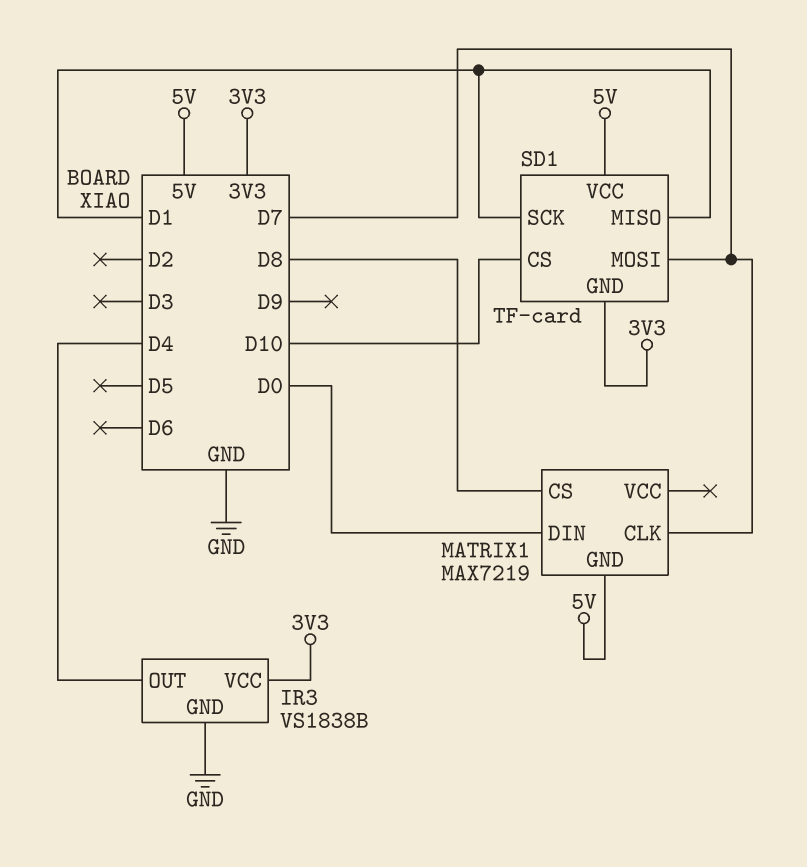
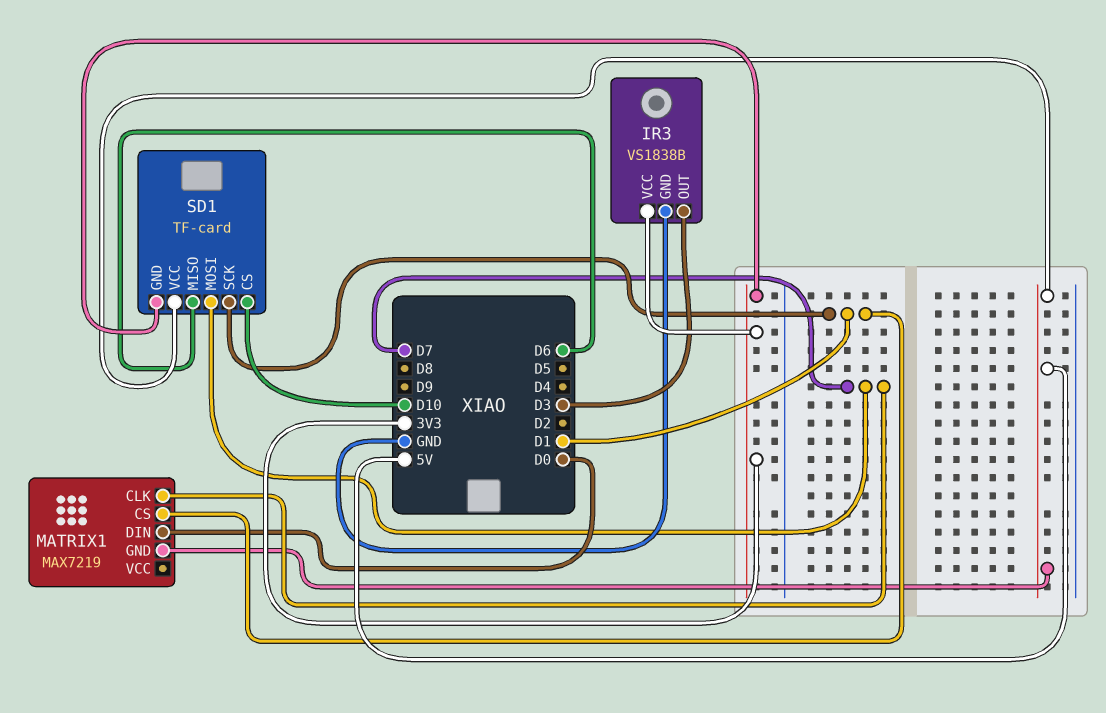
IR3 pin OUT: D4 -> D3
MATRIX1 pin CS: D8 -> D1
SD1 pin MISO: D1 -> D6

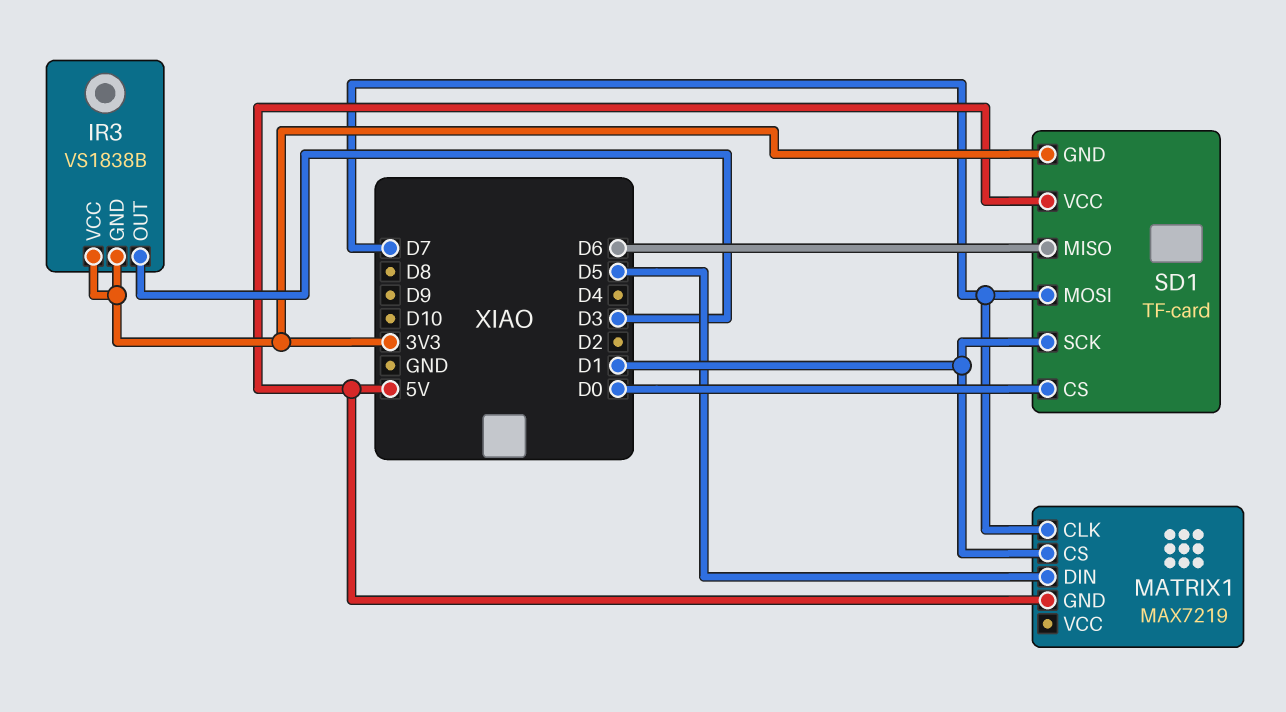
IR3 pin GND: GND -> 3V3
MATRIX1 pin DIN: D0 -> D5
SD1 pin CS: D10 -> D0

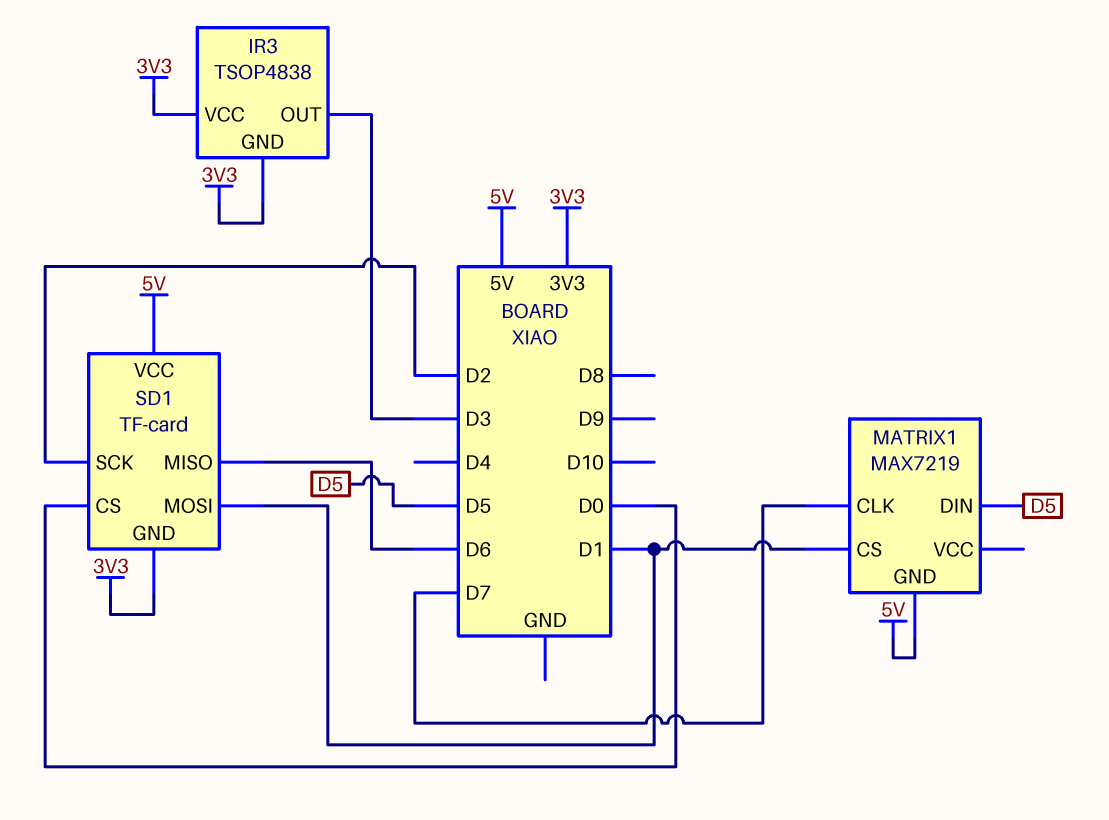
IR3: VS1838B -> TSOP4838
SD1 pin MOSI: D7 -> D1
SD1 pin SCK: D1 -> D2

